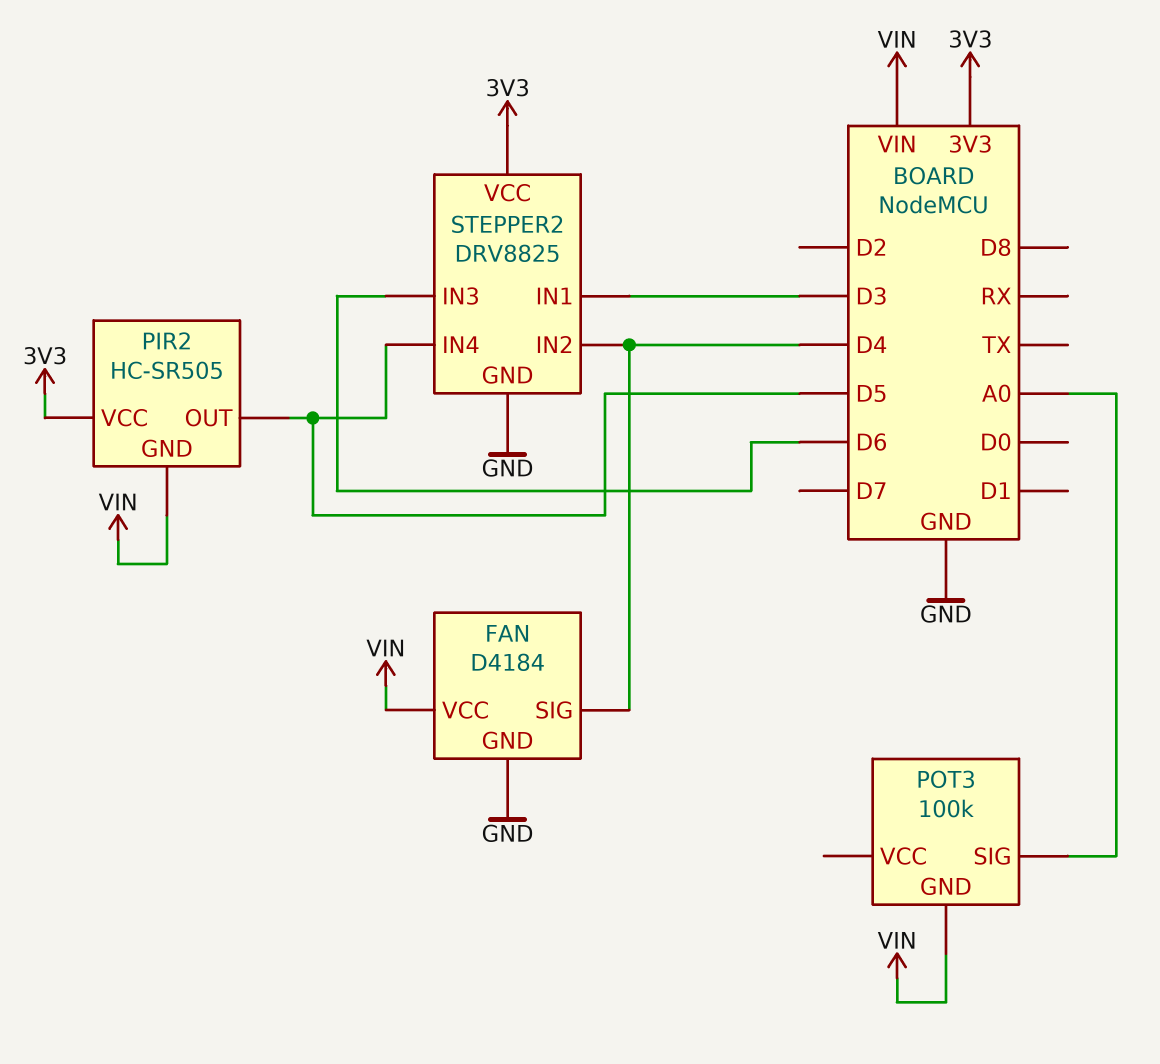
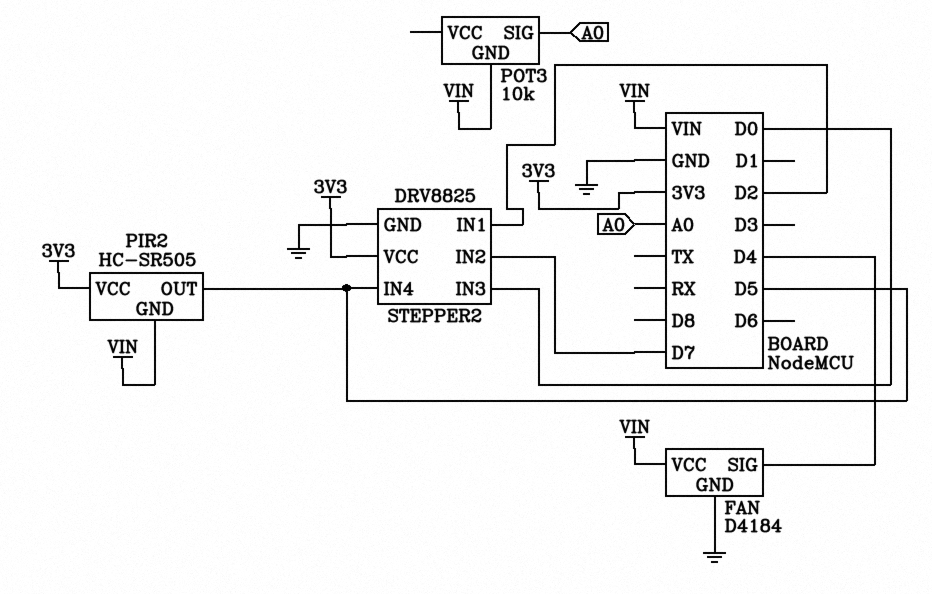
POT3: 100k -> 10k
STEPPER2 pin IN1: D3 -> D2
STEPPER2 pin IN2: D4 -> D7
STEPPER2 pin IN3: D6 -> D0

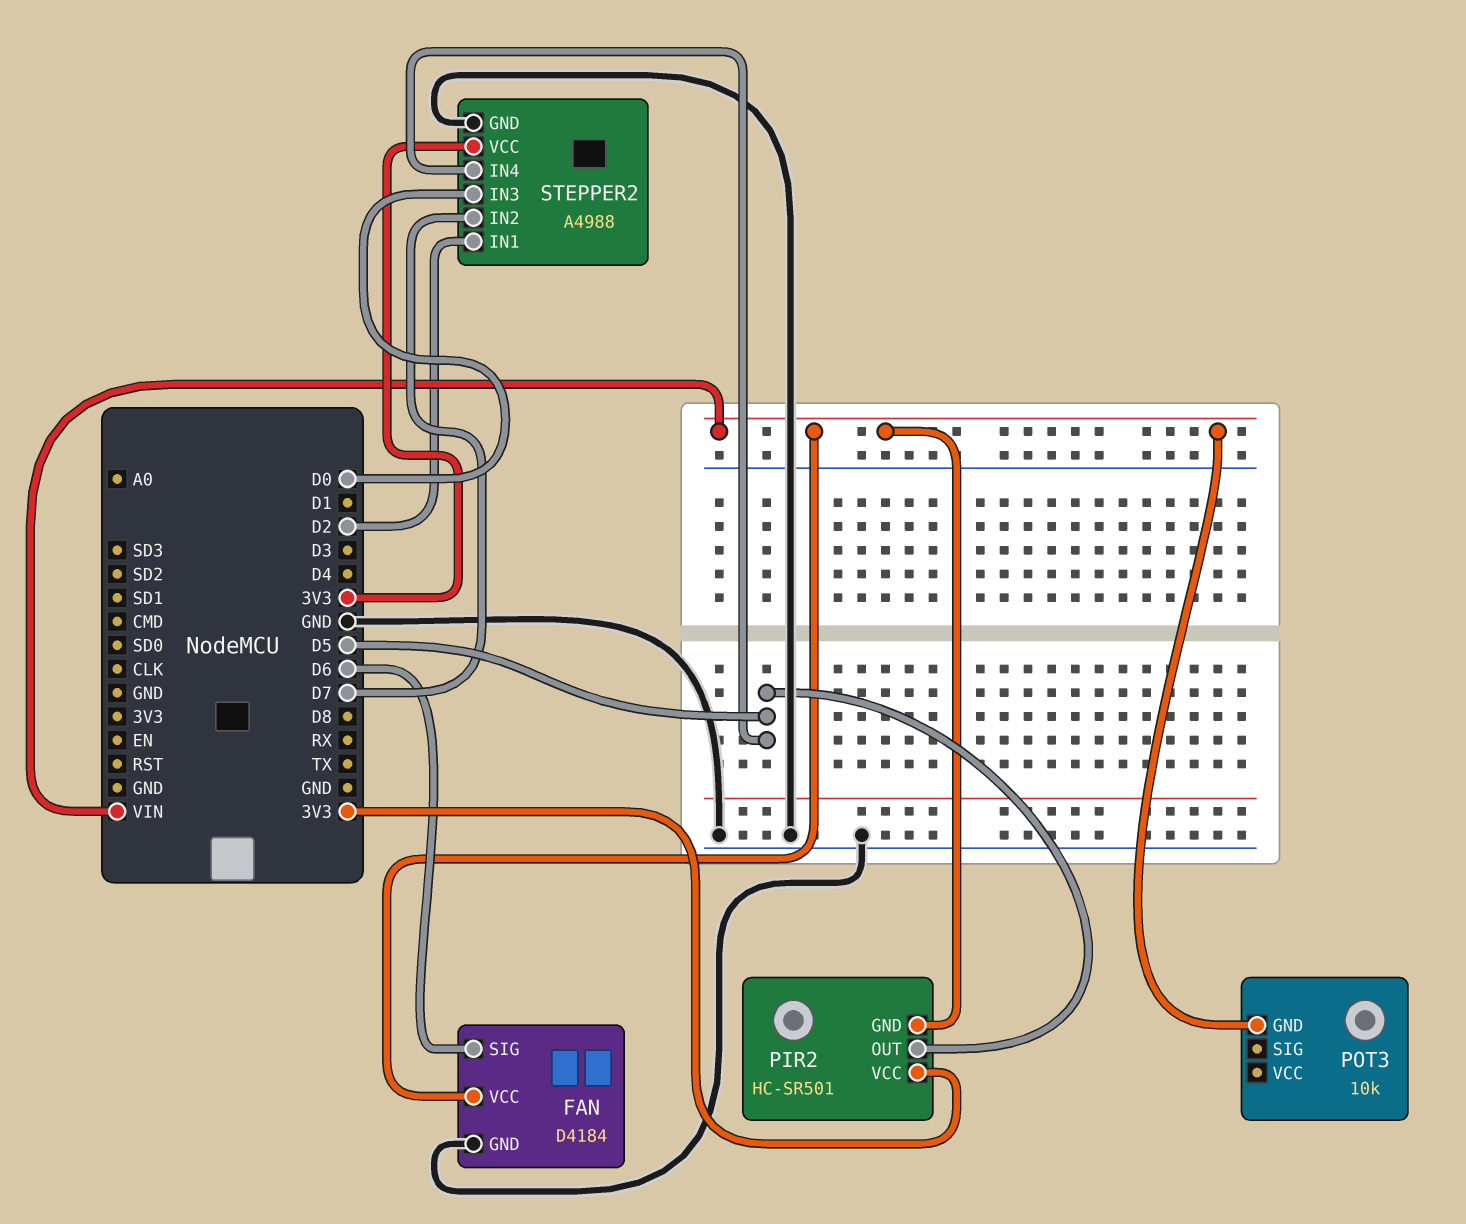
FAN pin SIG: D4 -> D6
PIR2: HC-SR505 -> HC-SR501
POT3 pin SIG: A0 -> none
STEPPER2: DRV8825 -> A4988

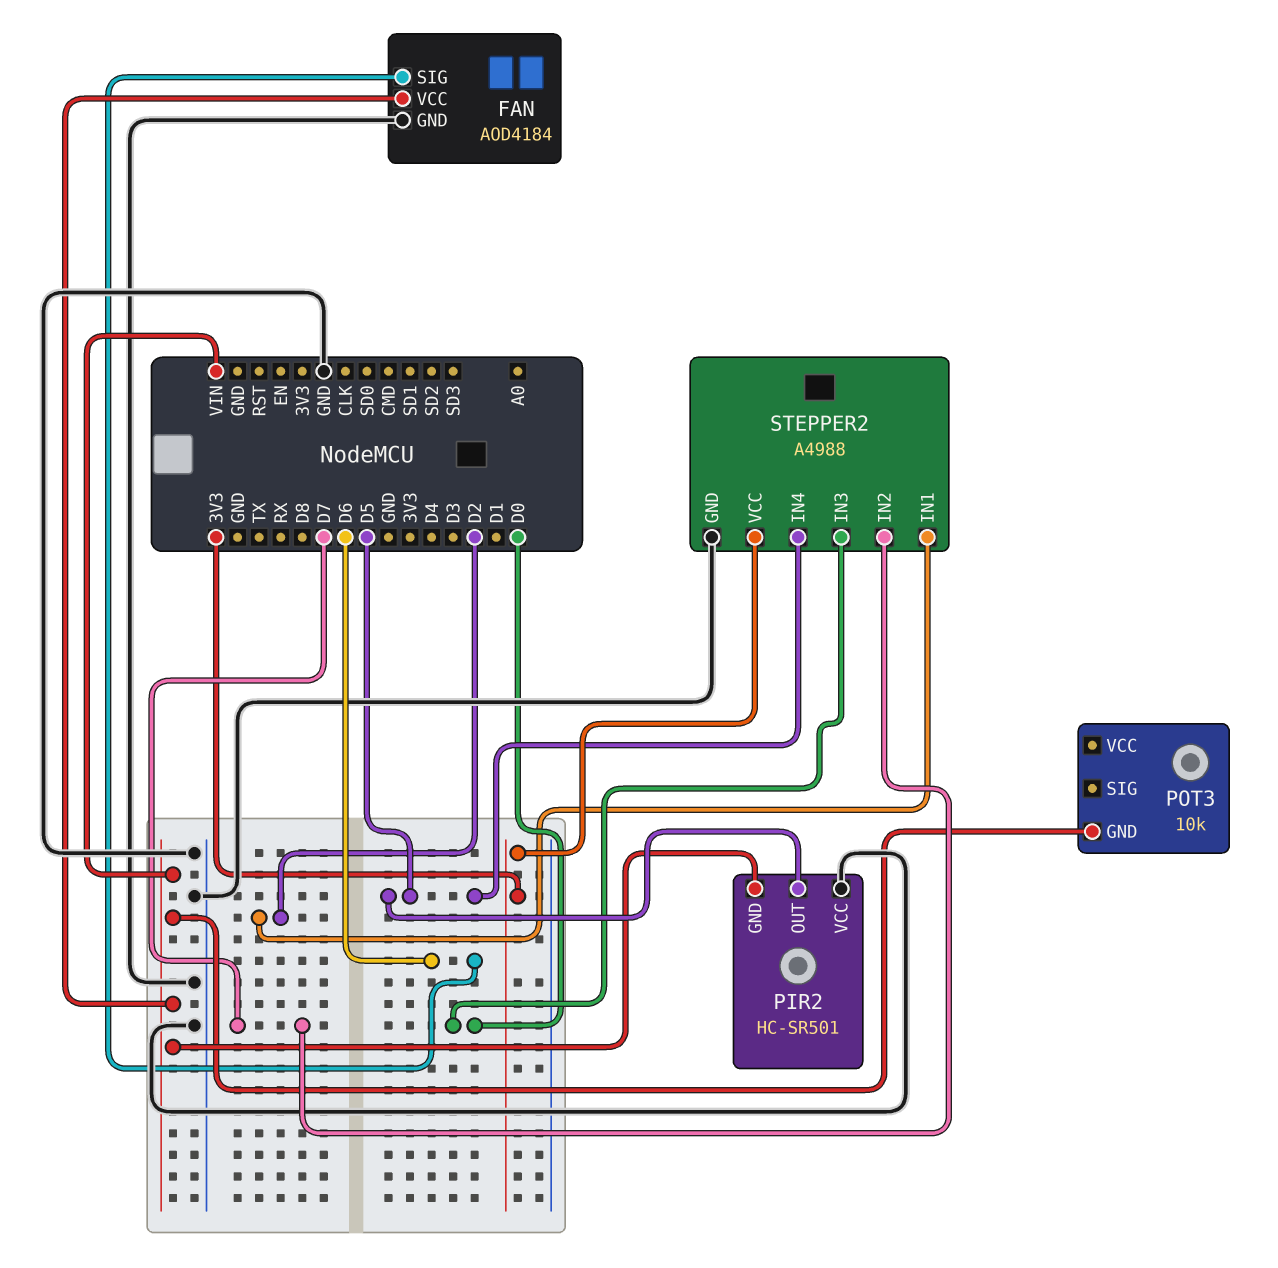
FAN: D4184 -> AOD4184
PIR2 pin VCC: 3V3 -> GND

